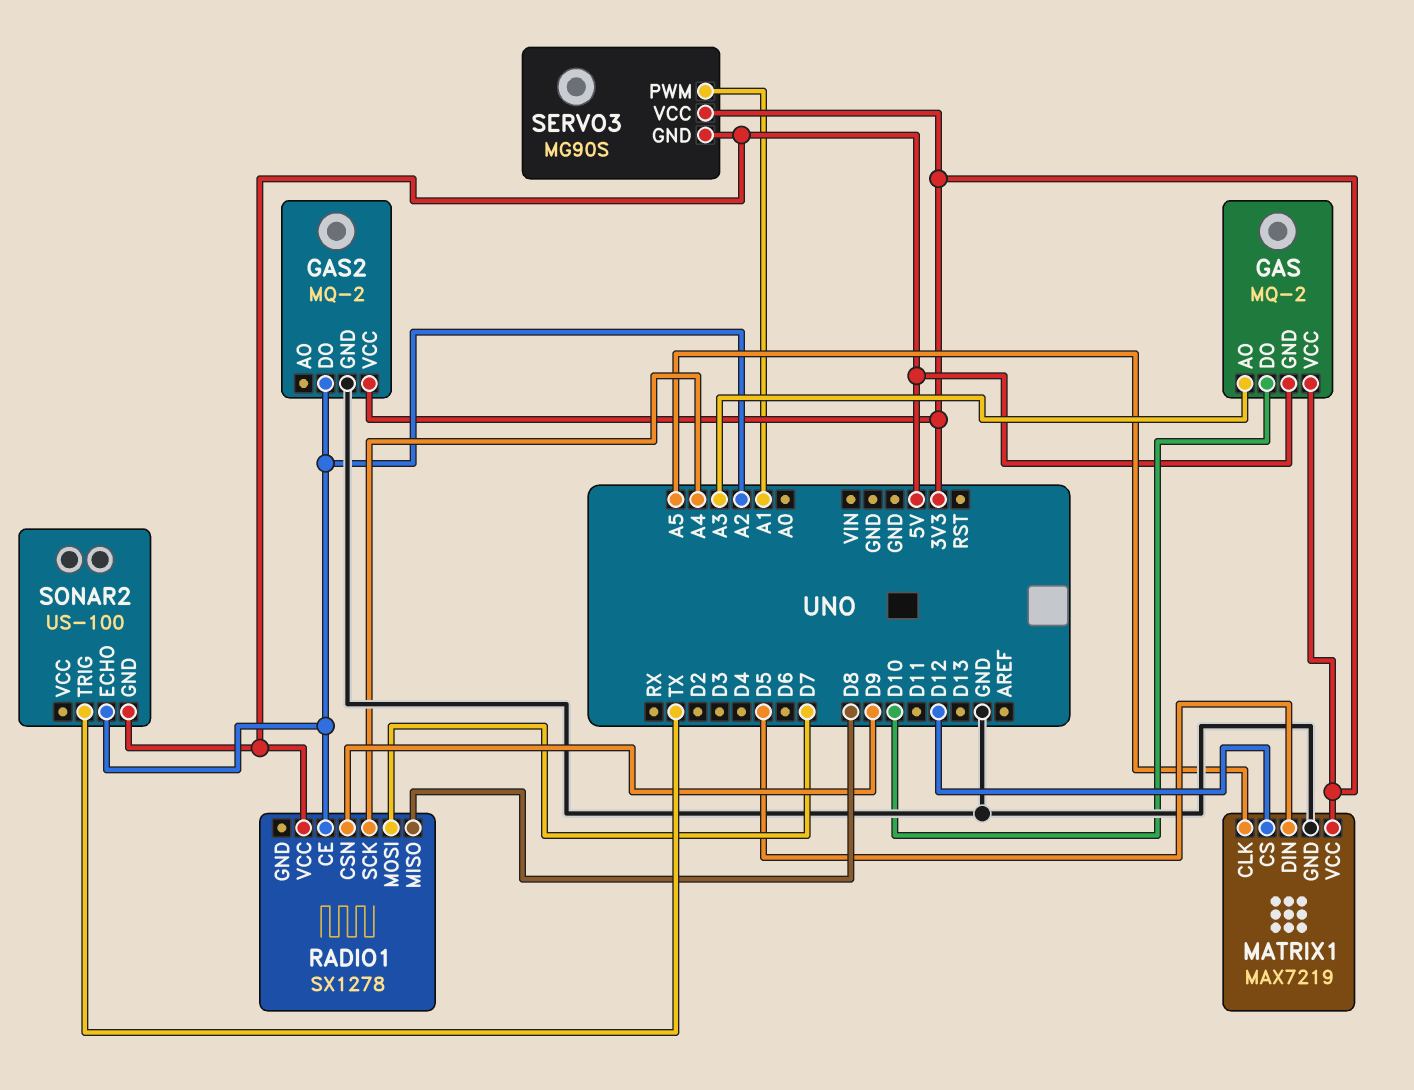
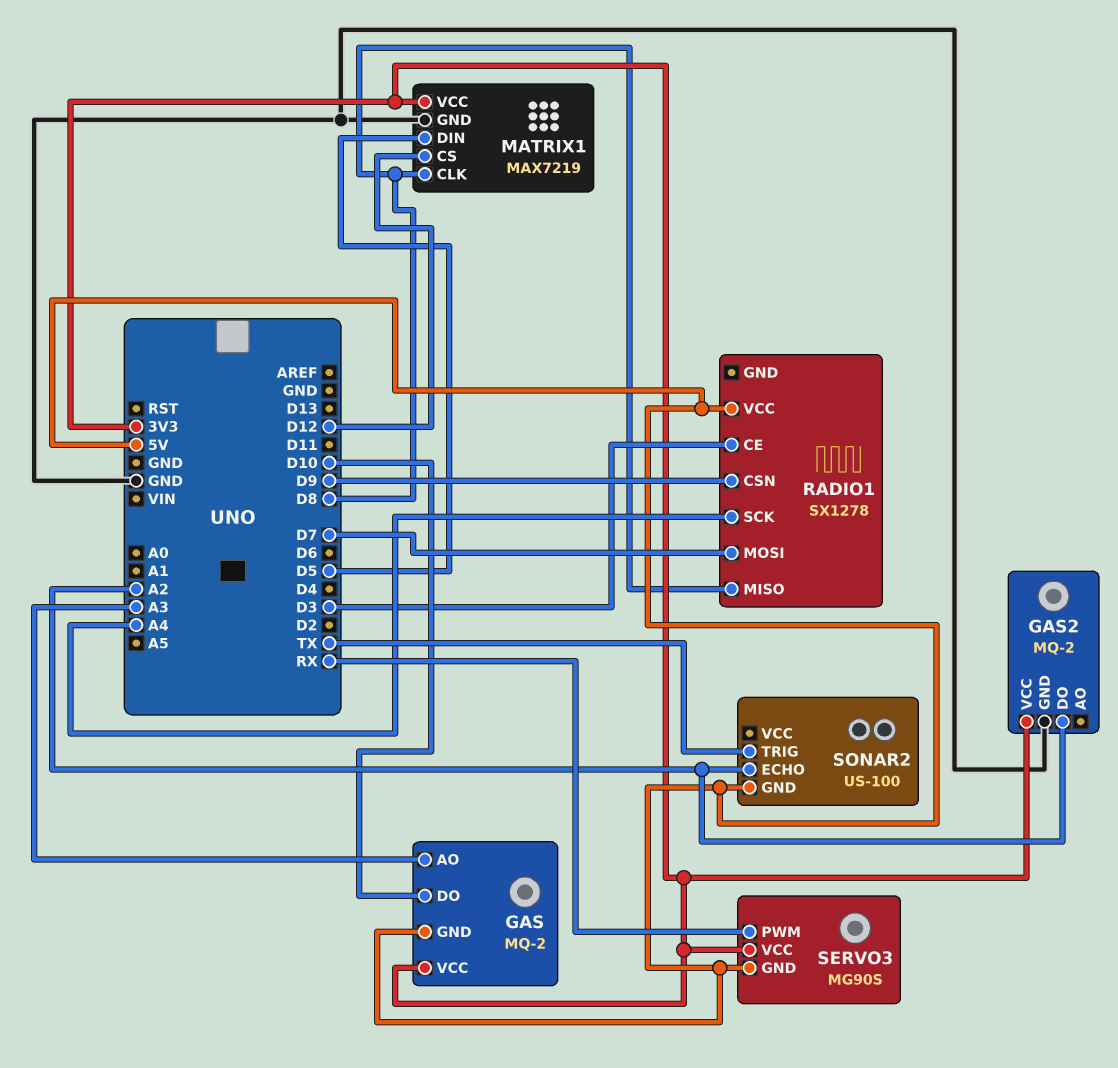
MATRIX1 pin CLK: A5 -> D8
RADIO1 pin CE: A2 -> D3
SERVO3 pin PWM: A1 -> RX

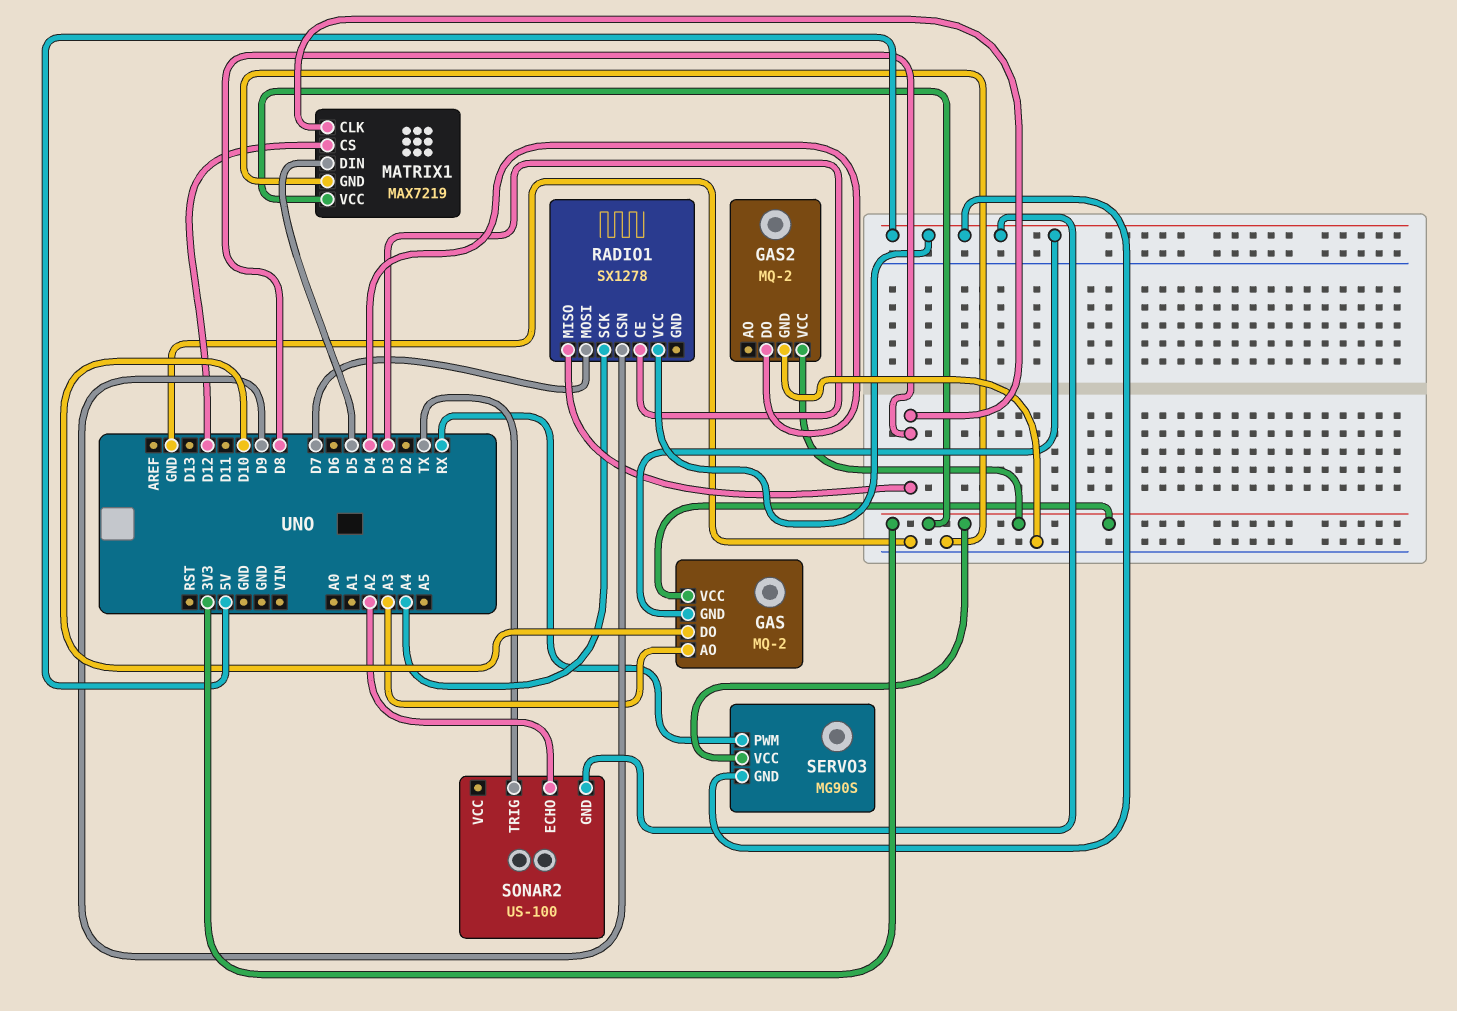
GAS2 pin DO: A2 -> D4

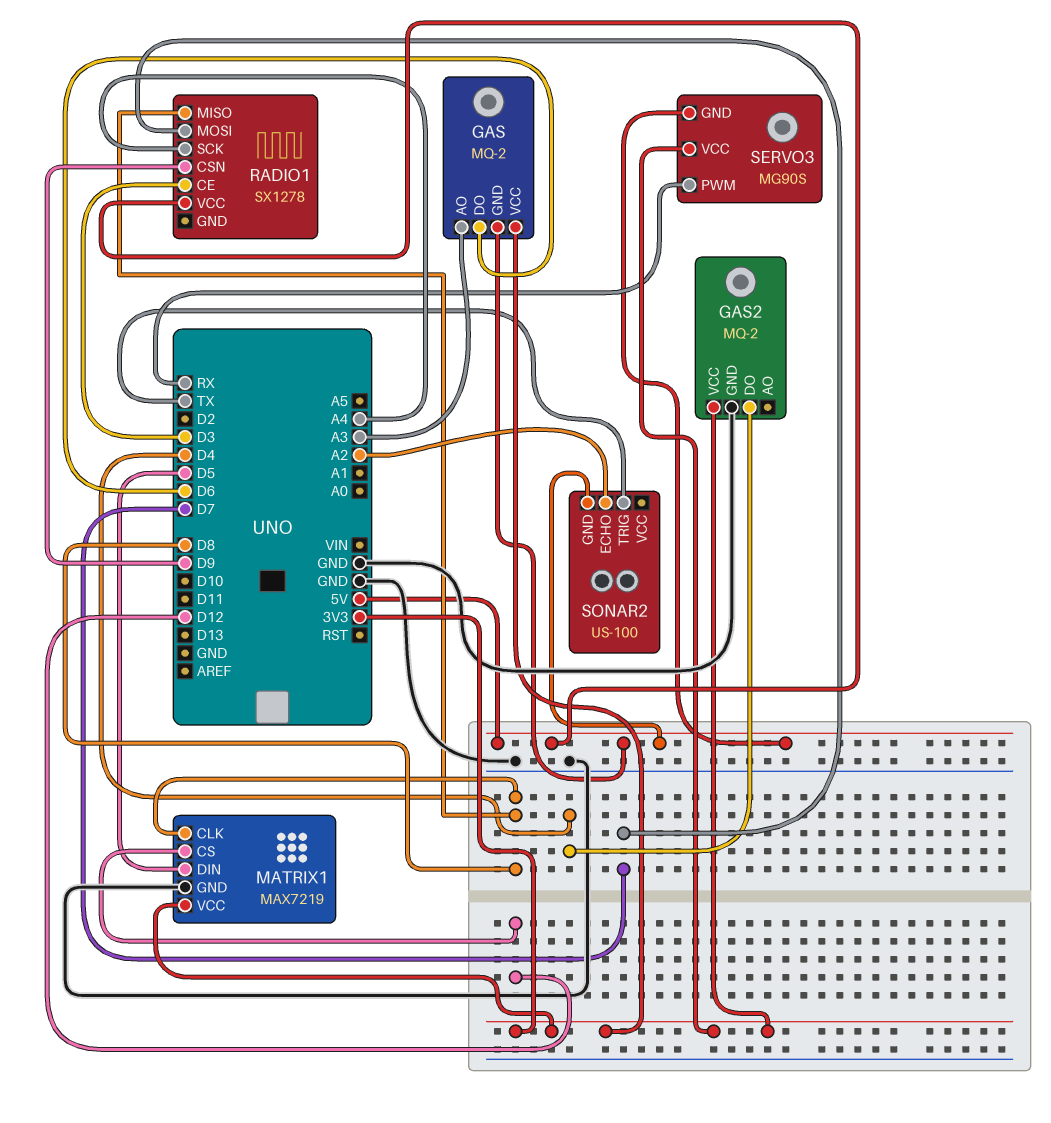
GAS pin DO: D10 -> D6

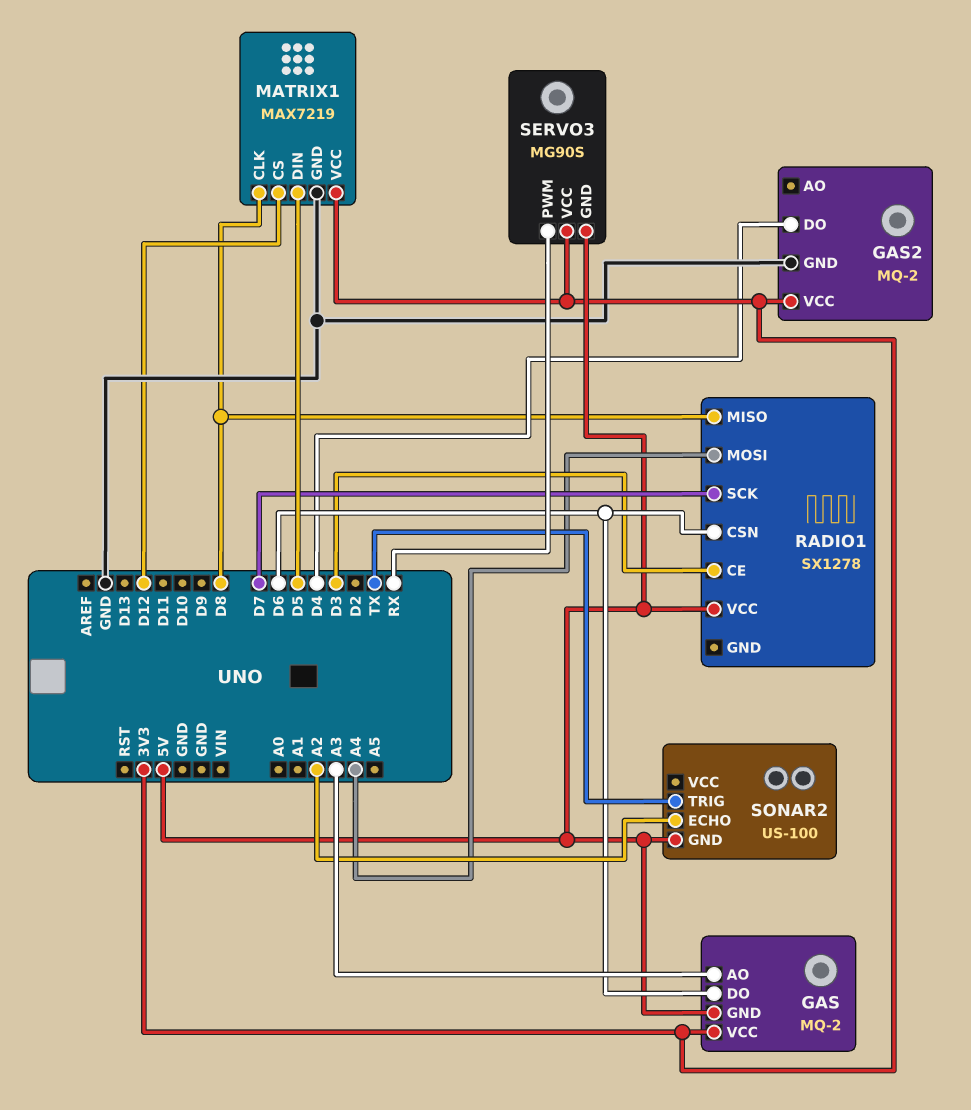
RADIO1 pin CSN: D9 -> D6
RADIO1 pin MOSI: D7 -> A4
RADIO1 pin SCK: A4 -> D7

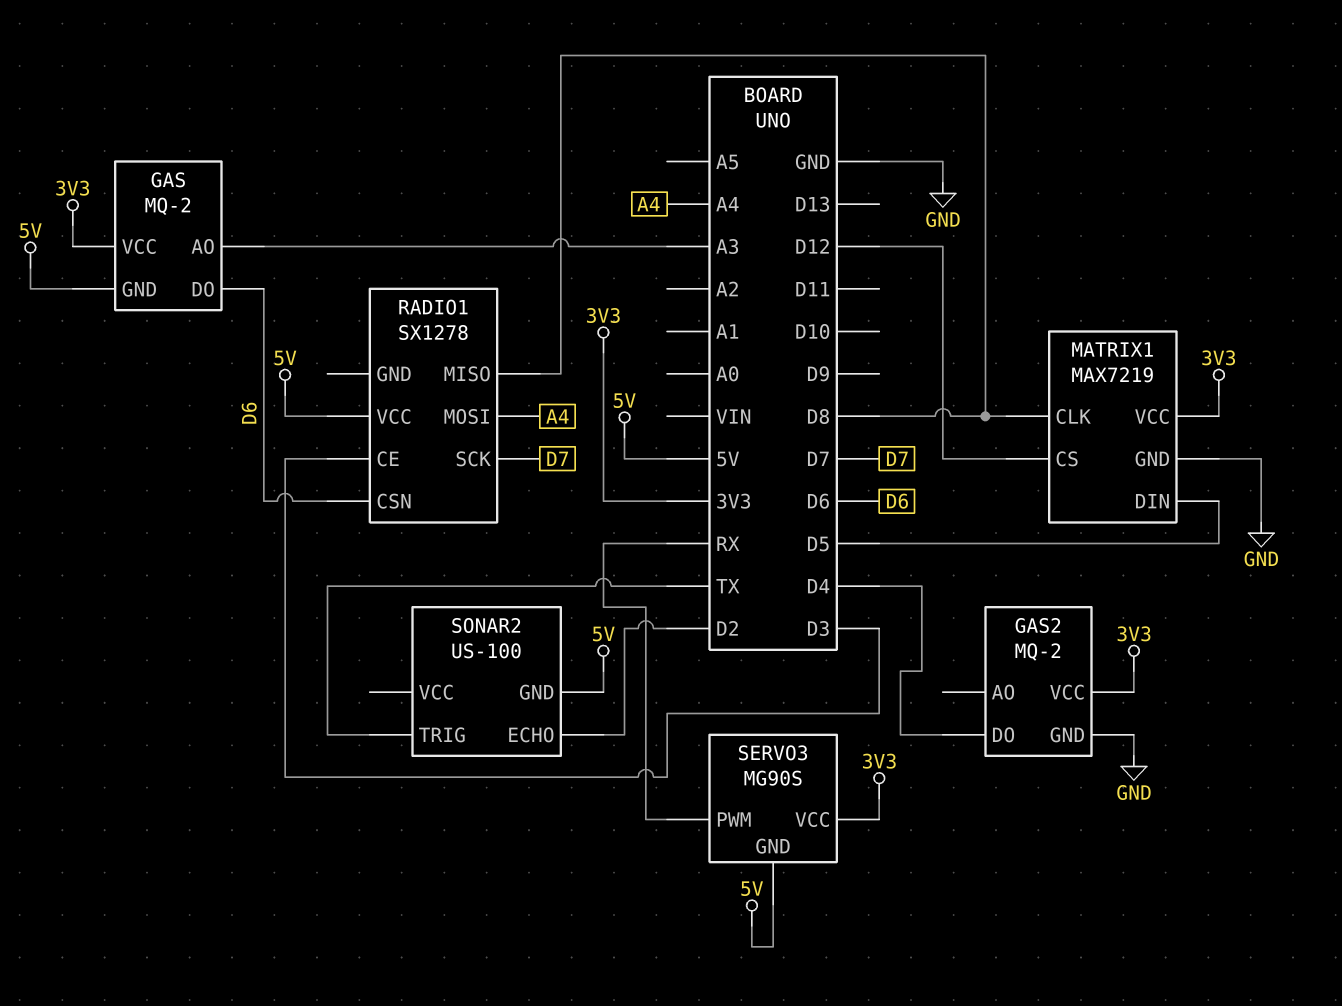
SONAR2 pin ECHO: A2 -> D2

